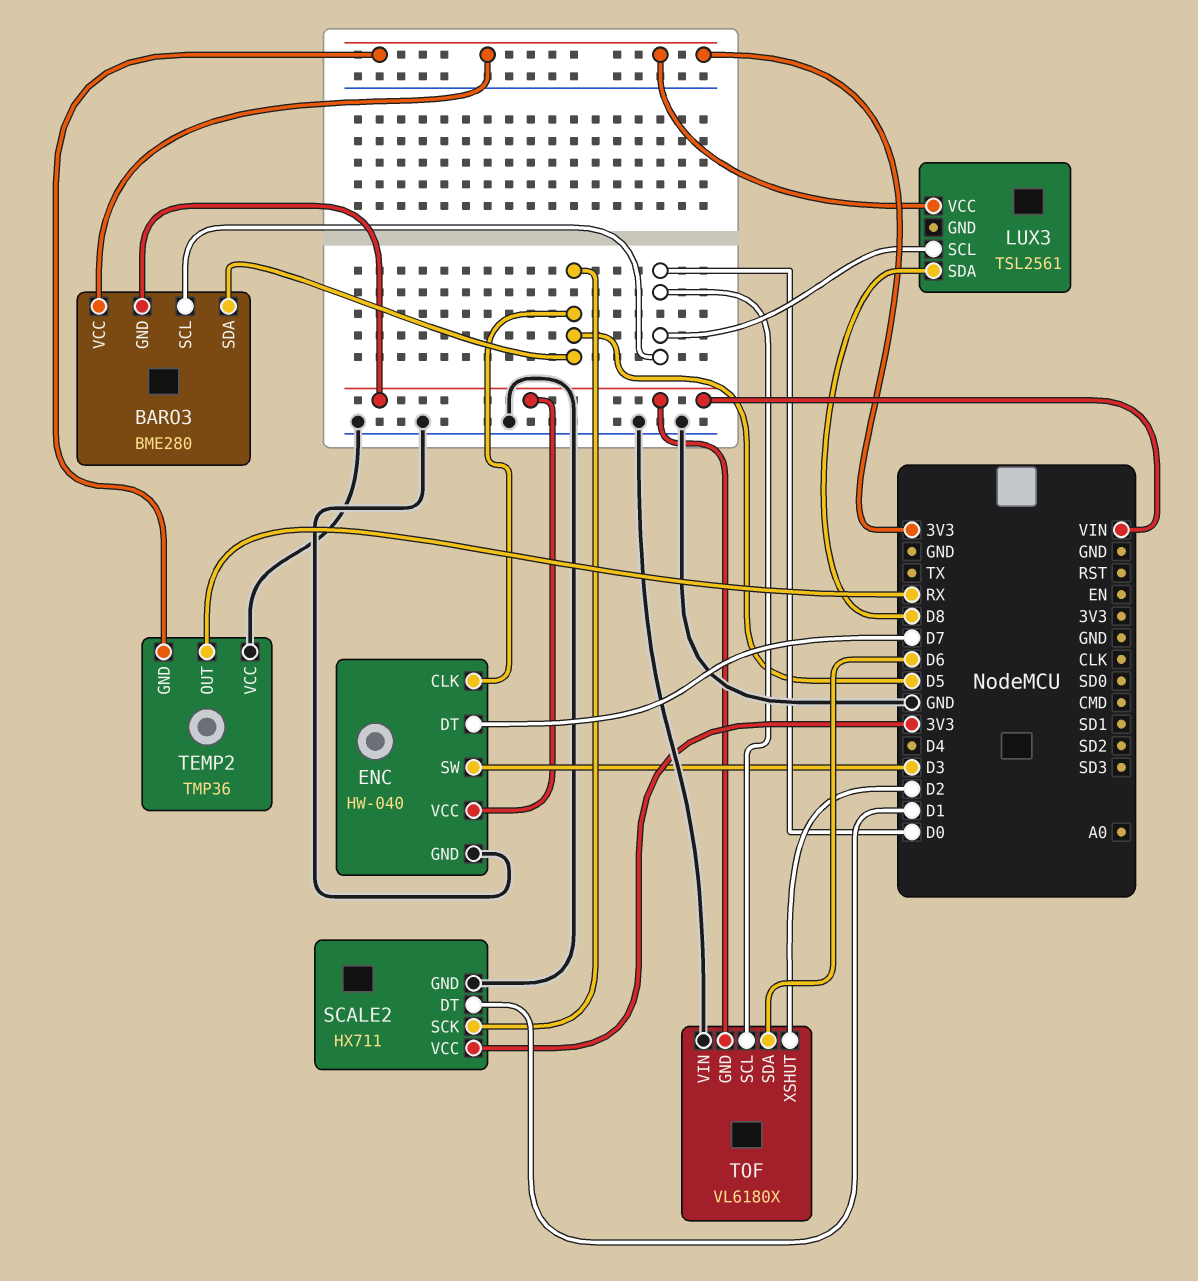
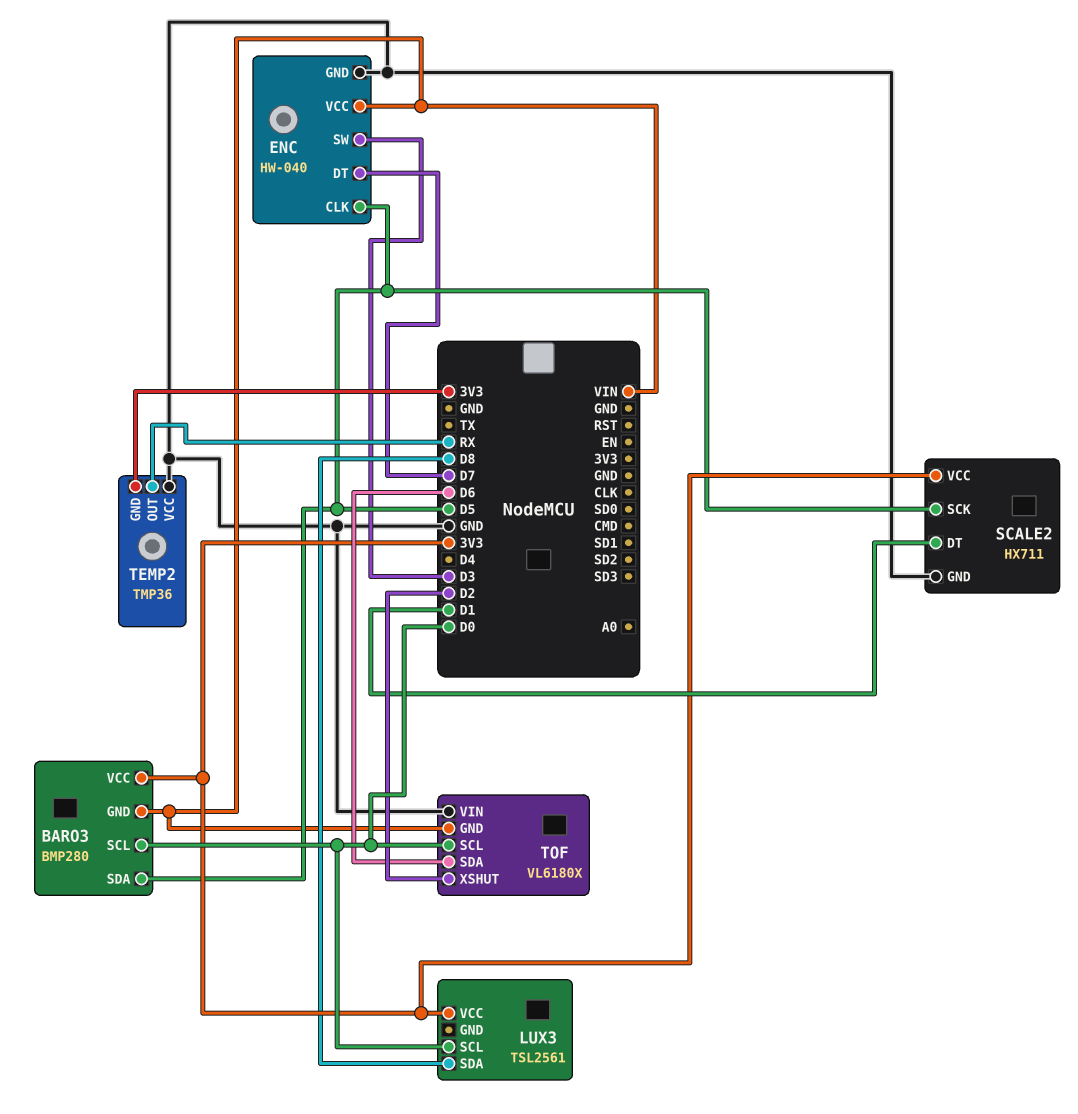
BARO3: BME280 -> BMP280

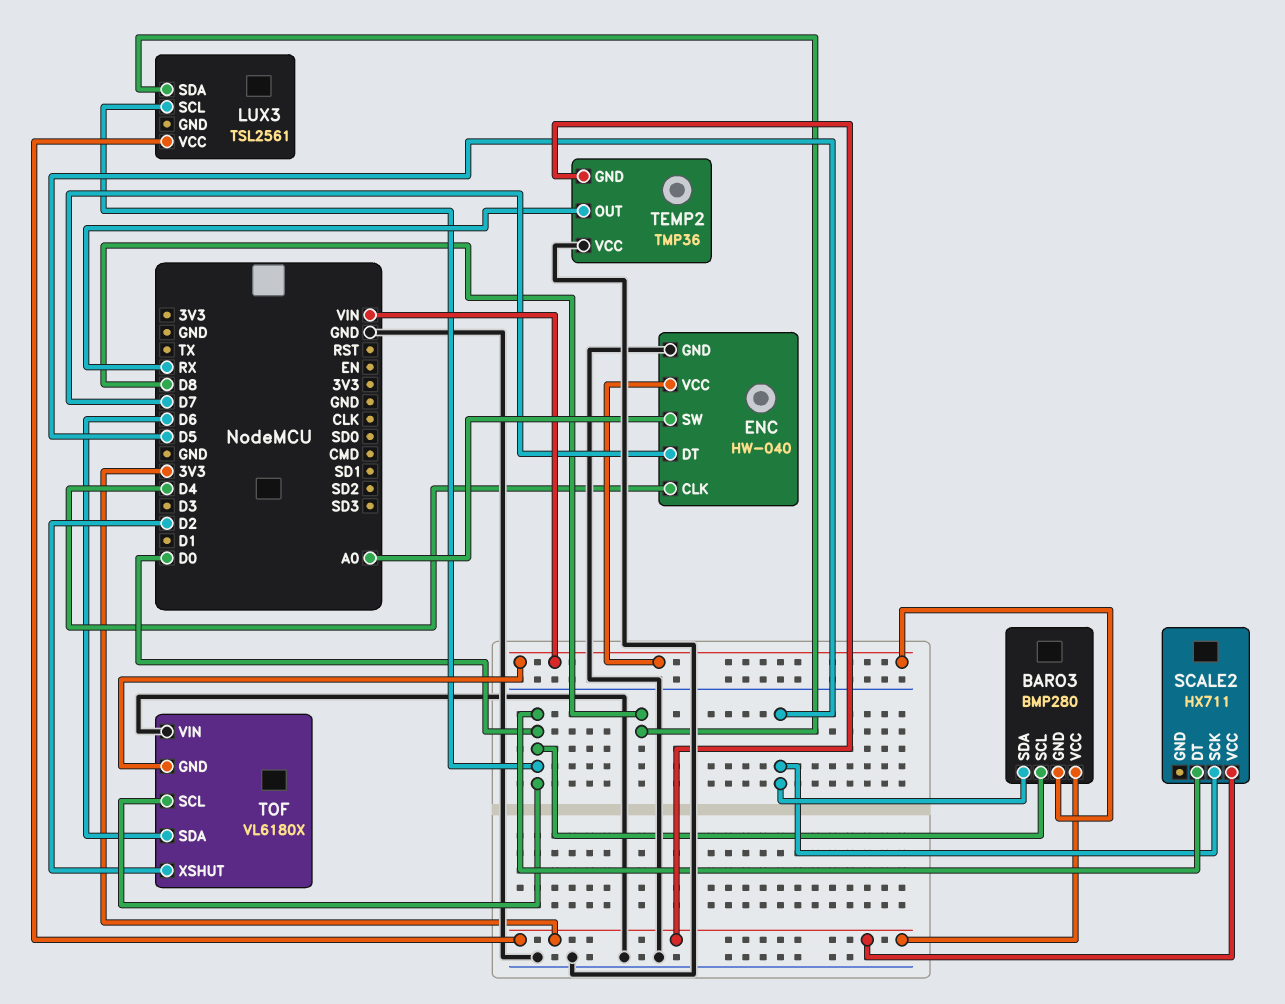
ENC pin CLK: D5 -> D4
ENC pin SW: D3 -> A0
SCALE2 pin DT: D1 -> D0
SCALE2 pin GND: GND -> none

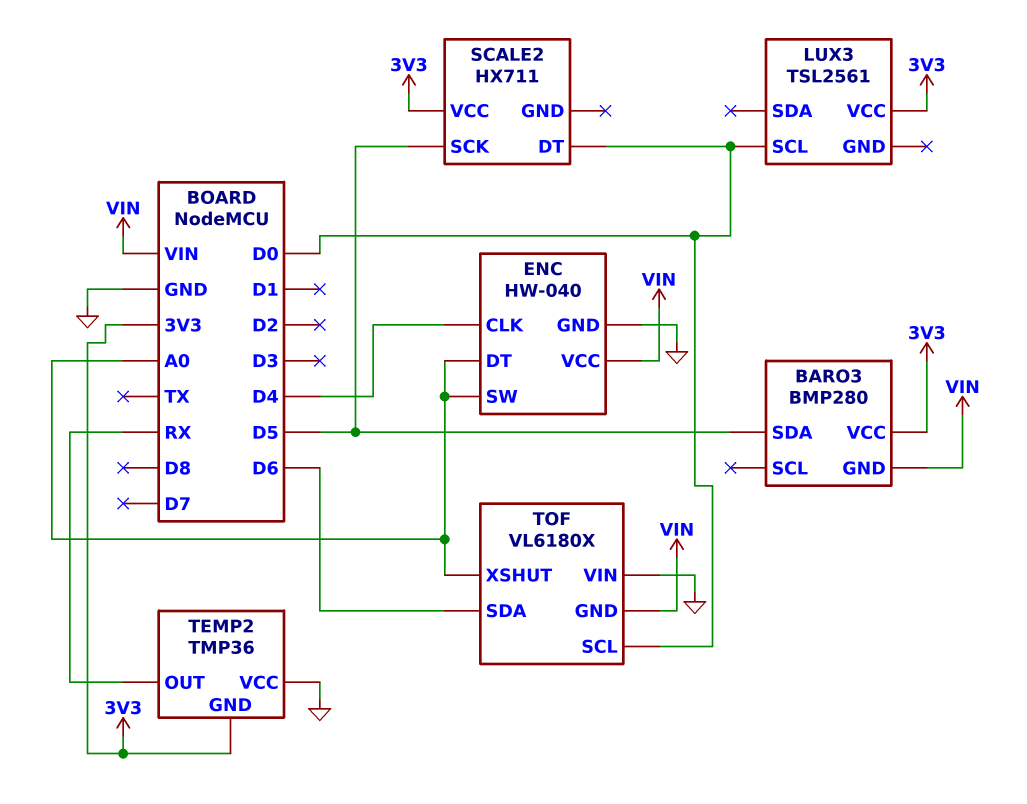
BARO3 pin SCL: D0 -> none
ENC pin DT: D7 -> A0
LUX3 pin SDA: D8 -> none
TOF pin XSHUT: D2 -> A0

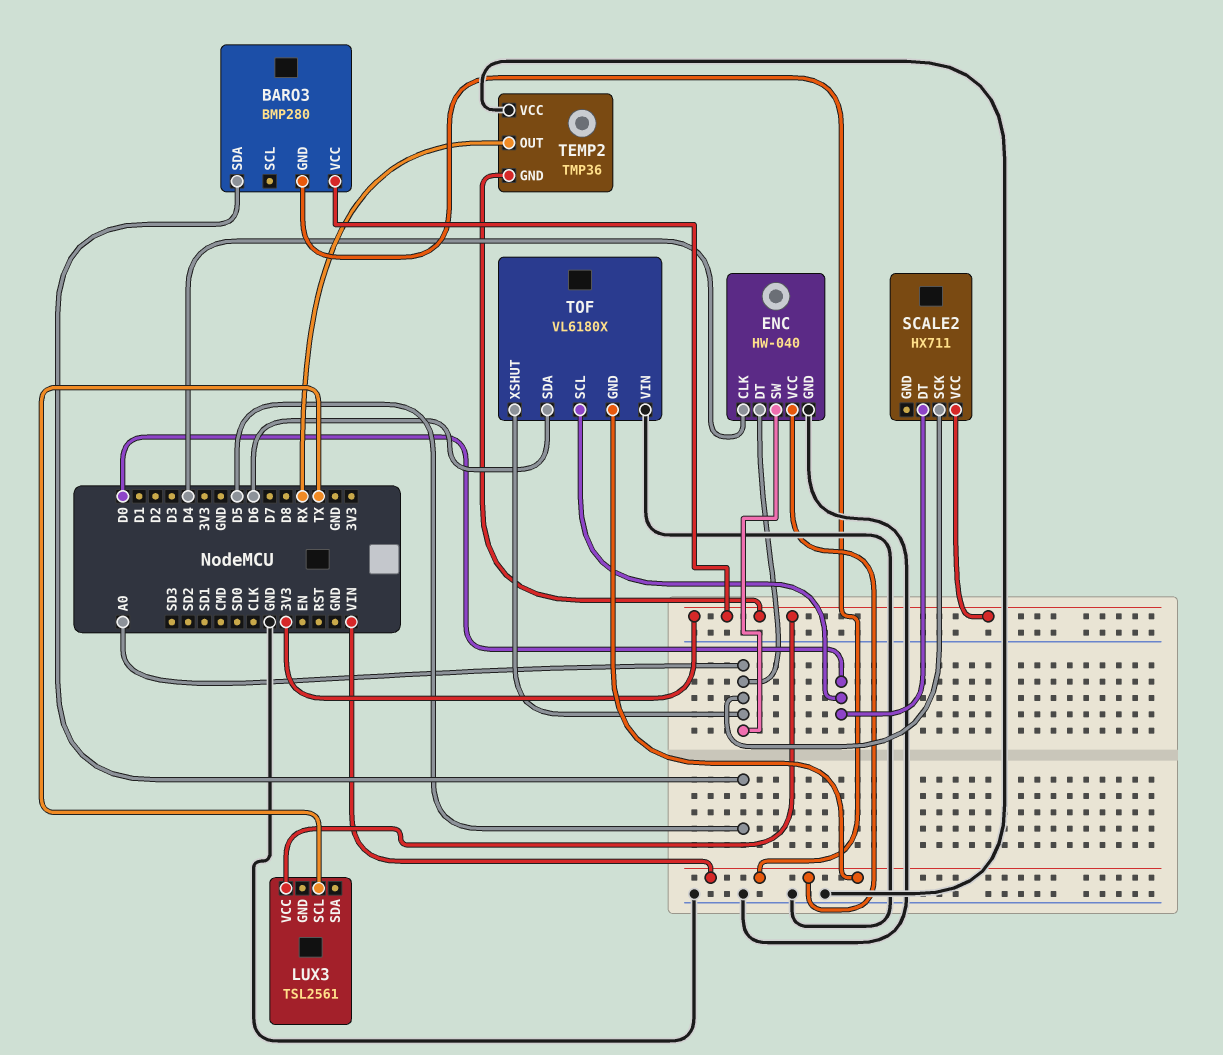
LUX3 pin SCL: D0 -> TX
SCALE2 pin SCK: D5 -> A0

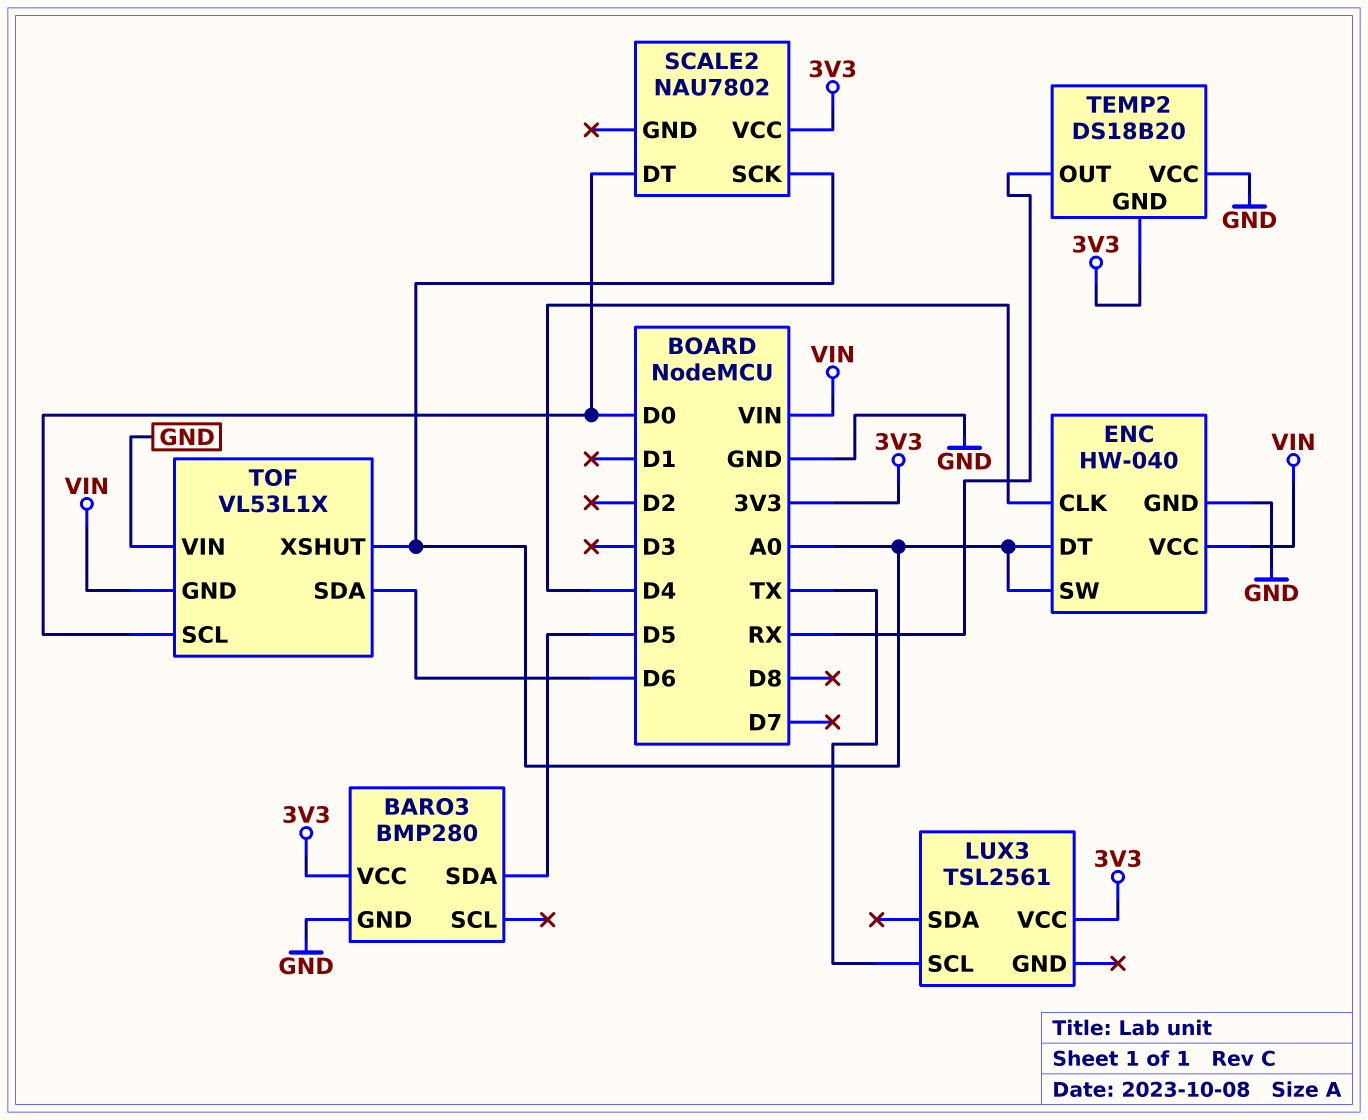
BARO3 pin GND: VIN -> GND
SCALE2: HX711 -> NAU7802
TEMP2: TMP36 -> DS18B20
TOF: VL6180X -> VL53L1X

